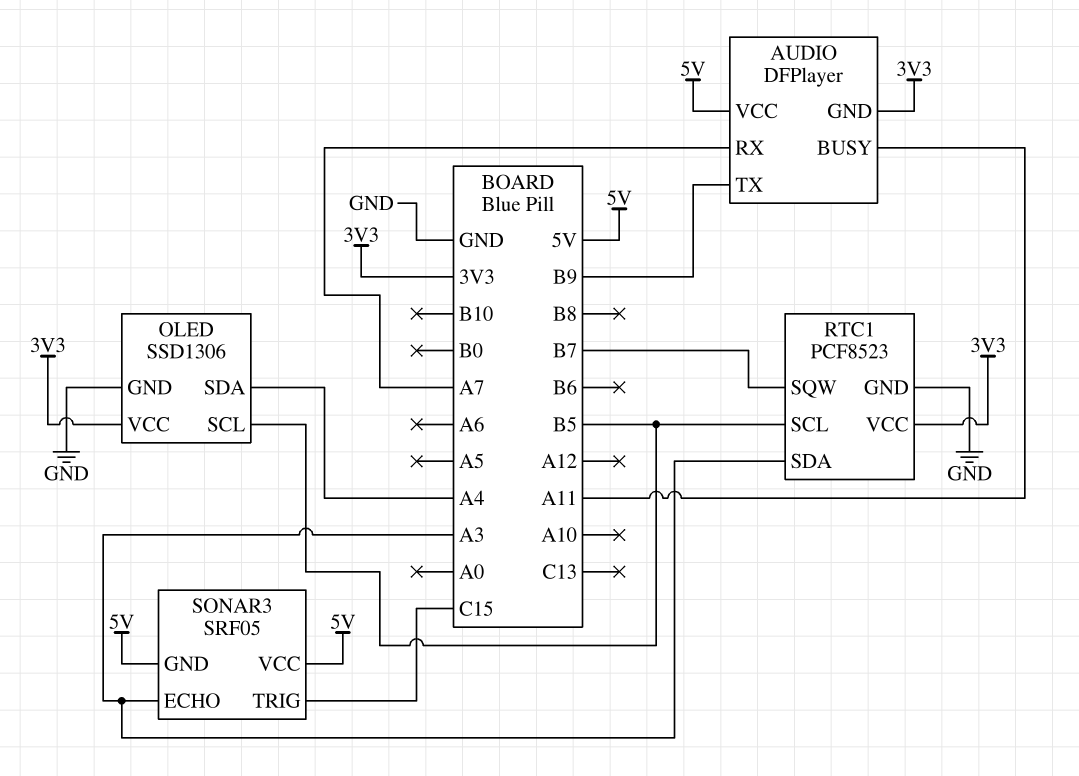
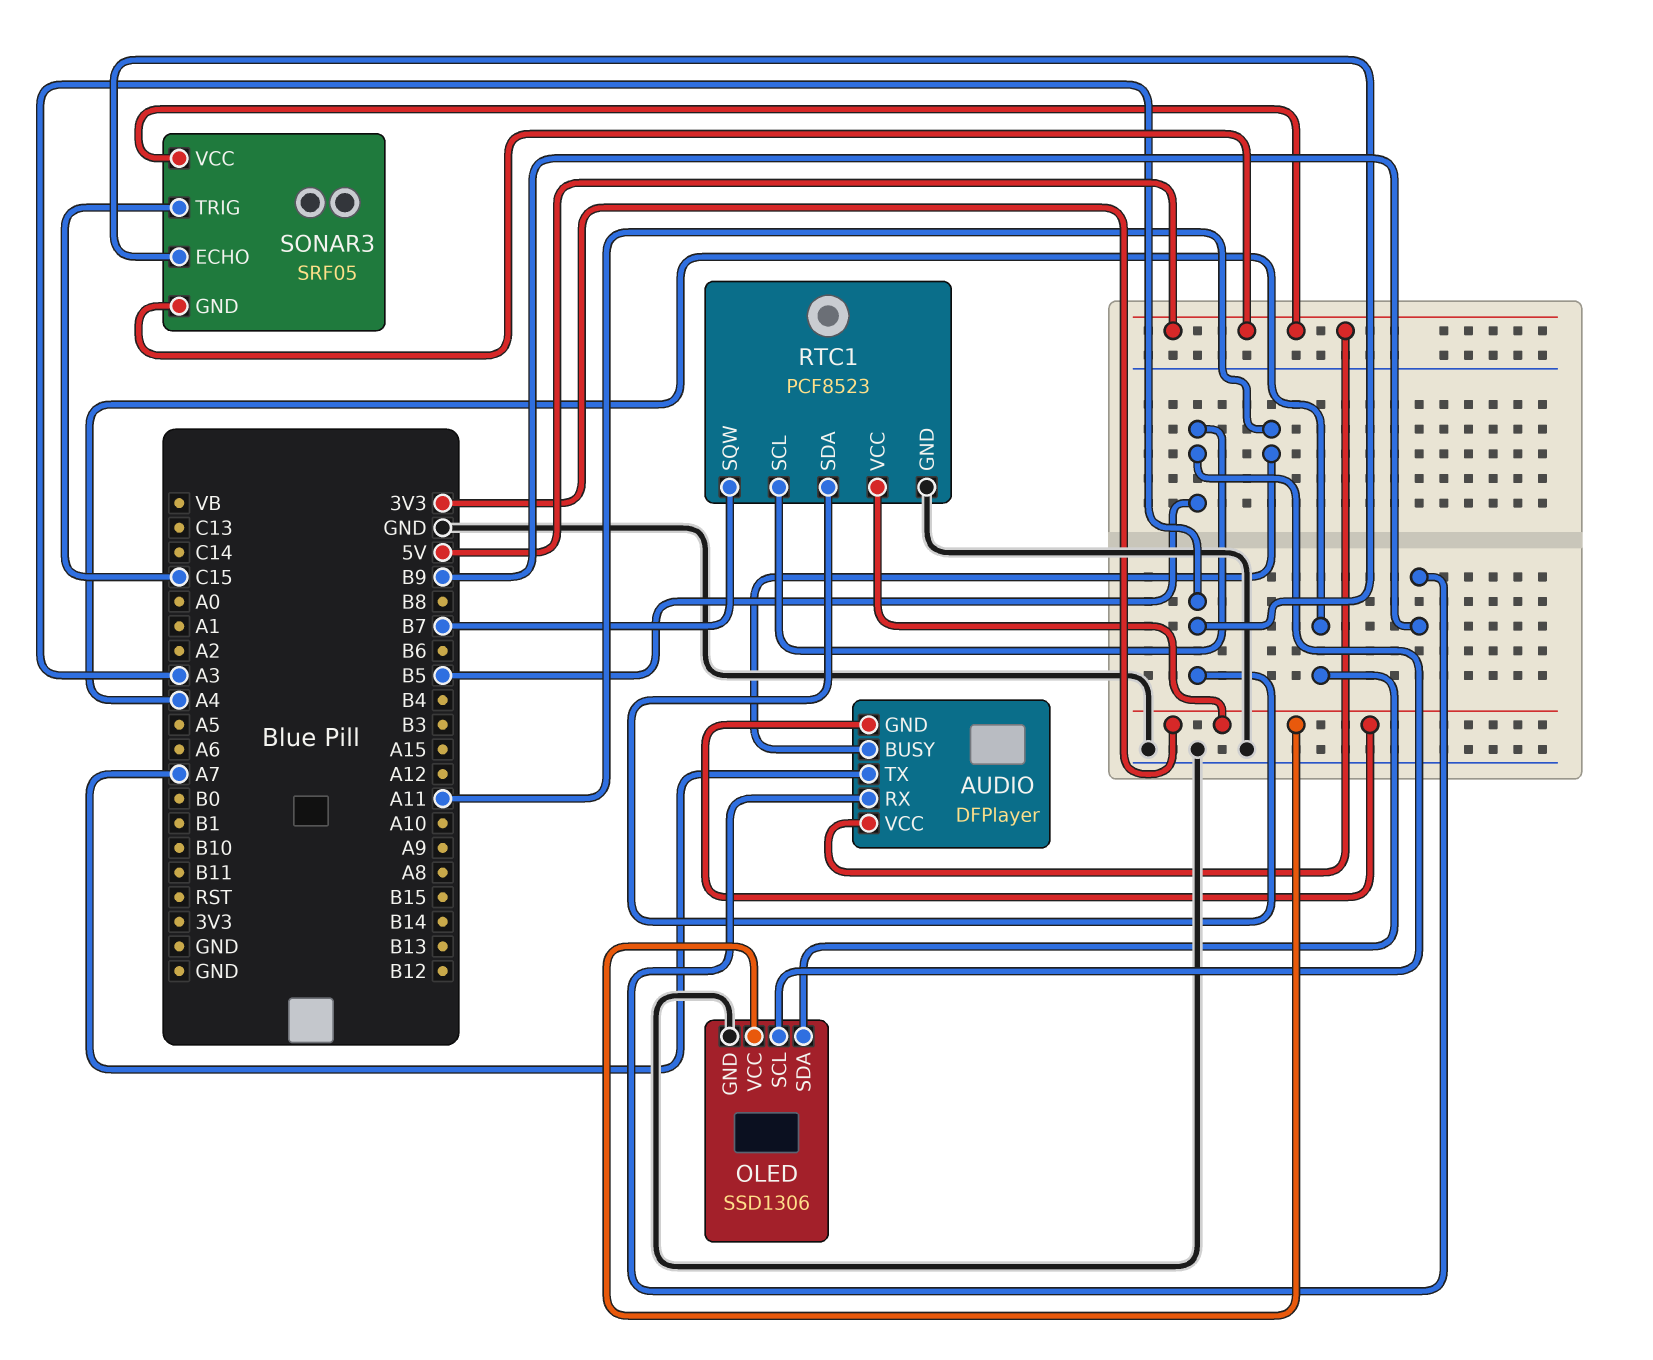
AUDIO pin RX: A7 -> B9
AUDIO pin TX: B9 -> A7

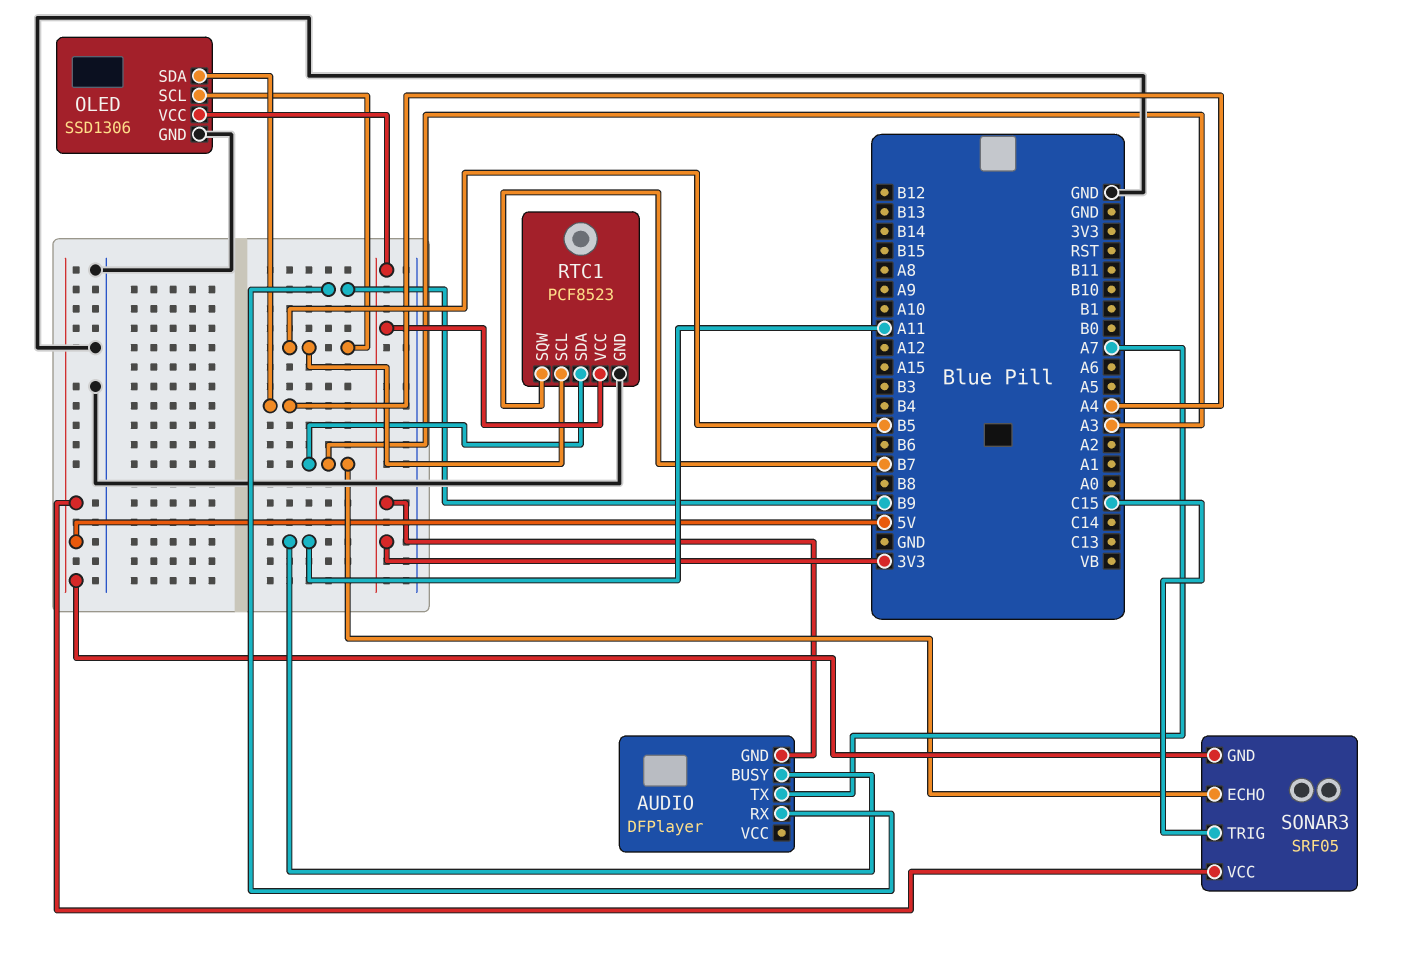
AUDIO pin VCC: 5V -> none

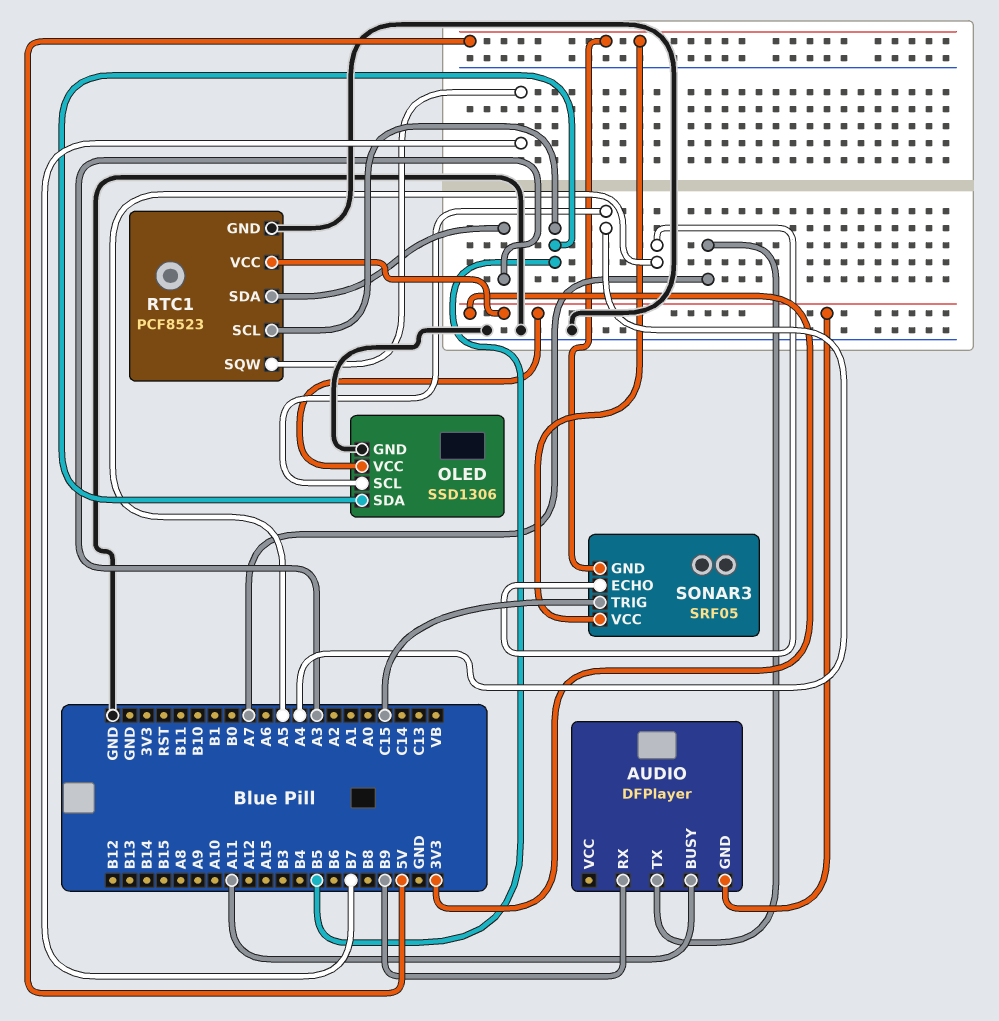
OLED pin SCL: B5 -> A4
OLED pin SDA: A4 -> B5
SONAR3 pin ECHO: A3 -> A5

